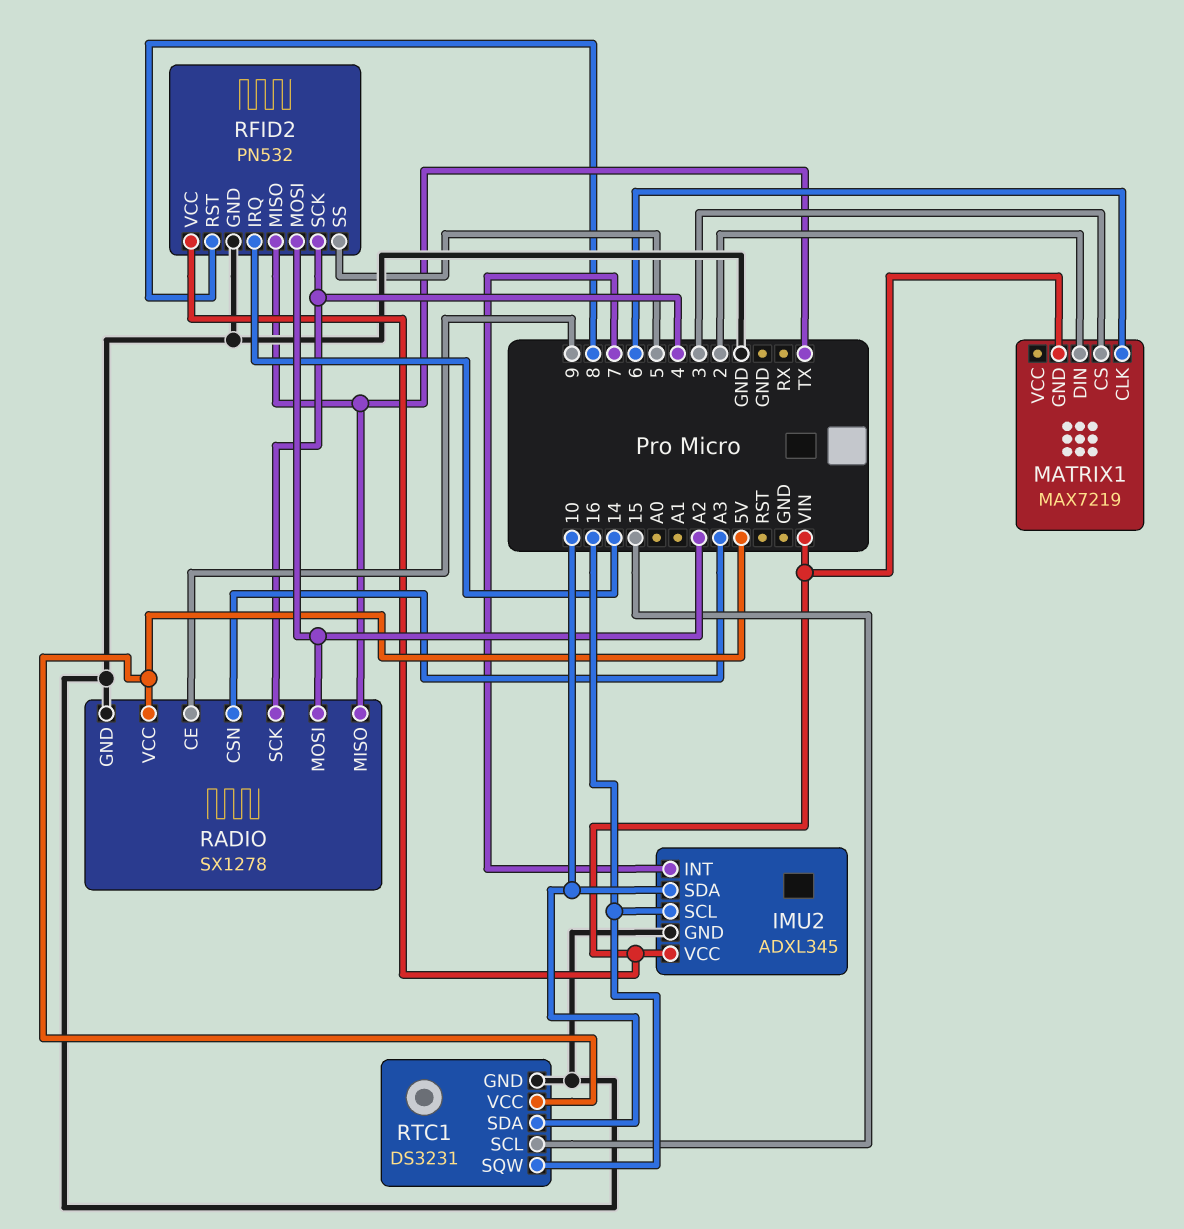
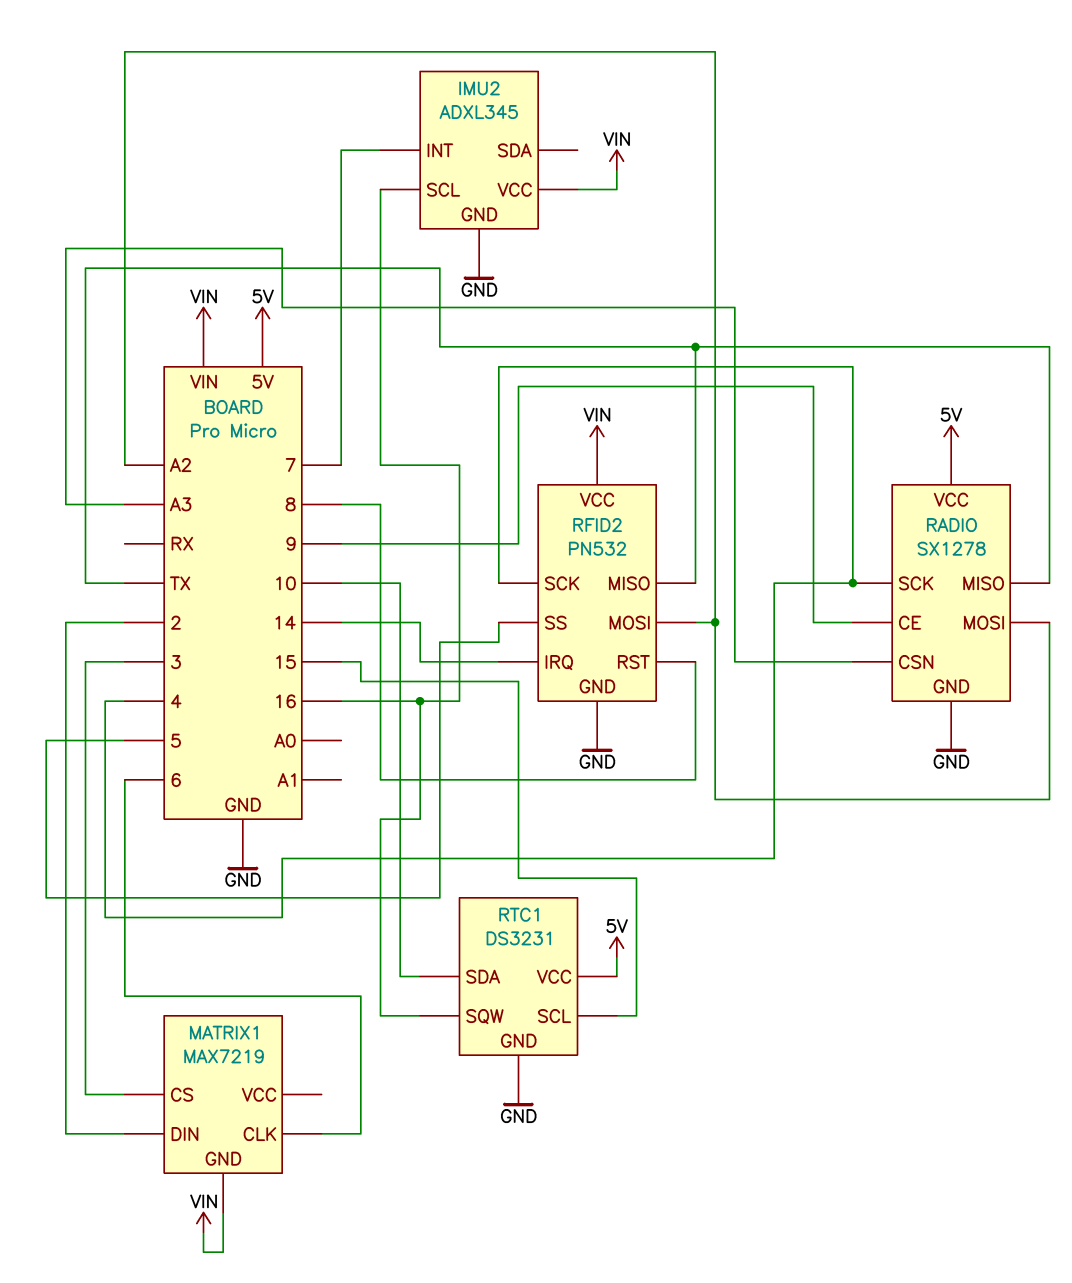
IMU2 pin SDA: 10 -> none

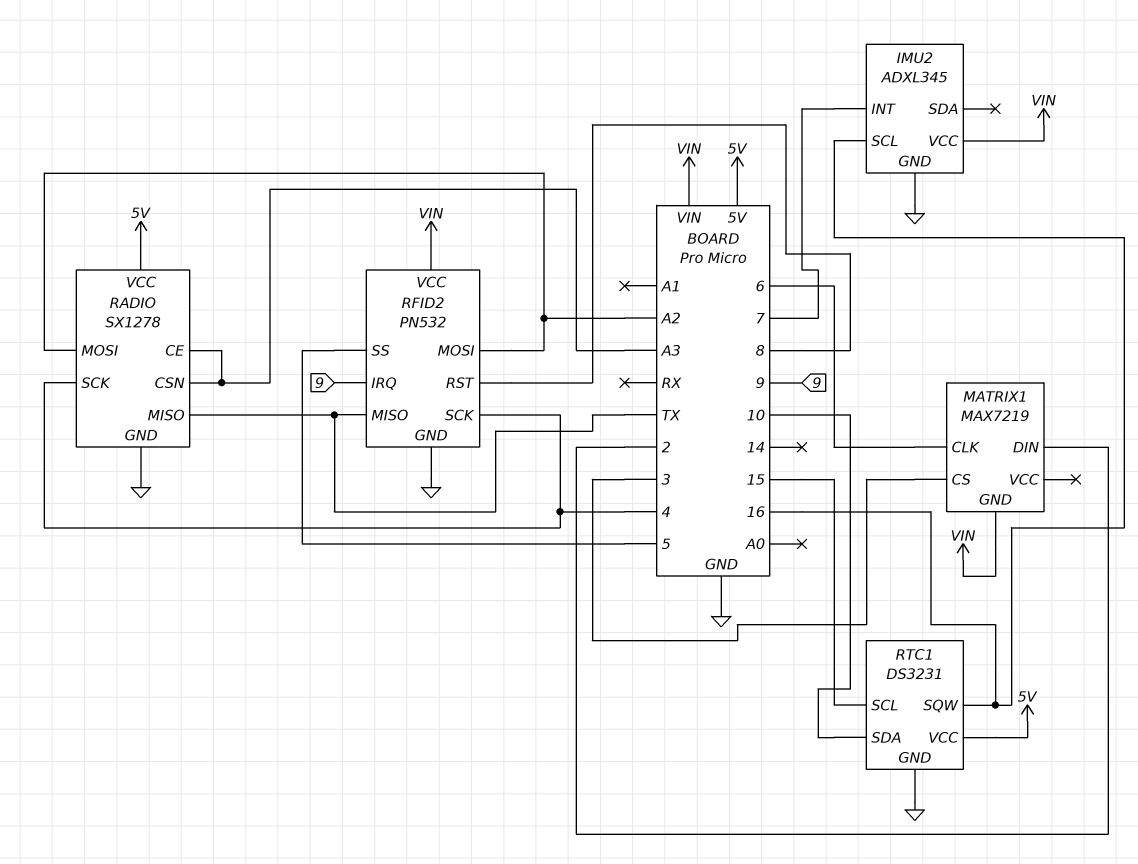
RADIO pin CE: 9 -> A3
RFID2 pin IRQ: 14 -> 9

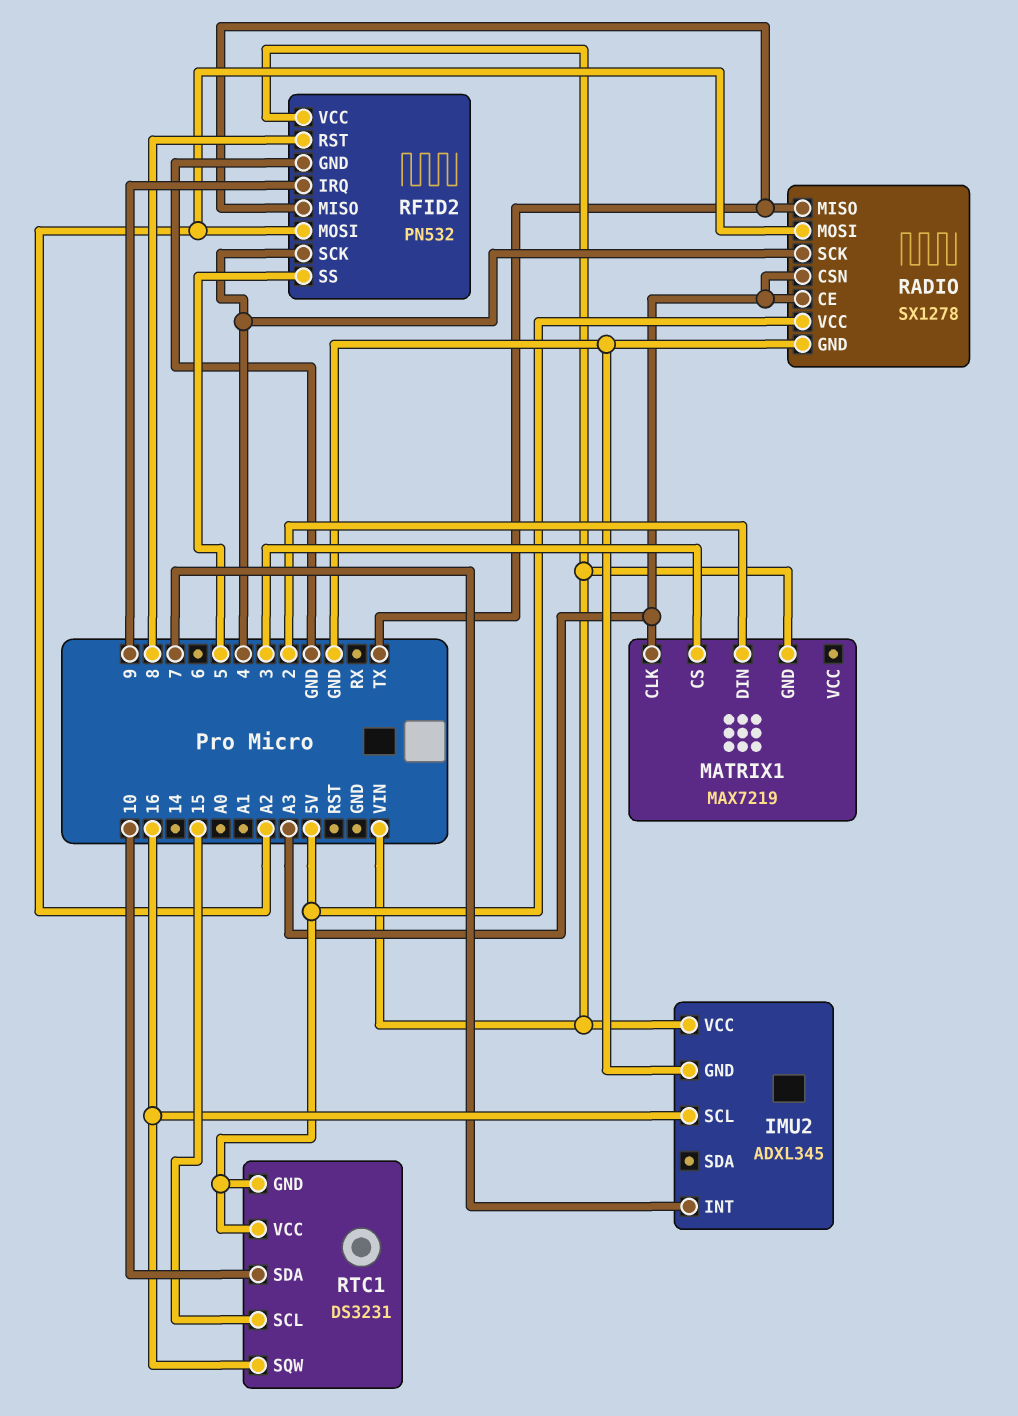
MATRIX1 pin CLK: 6 -> A3
RTC1 pin GND: GND -> 5V

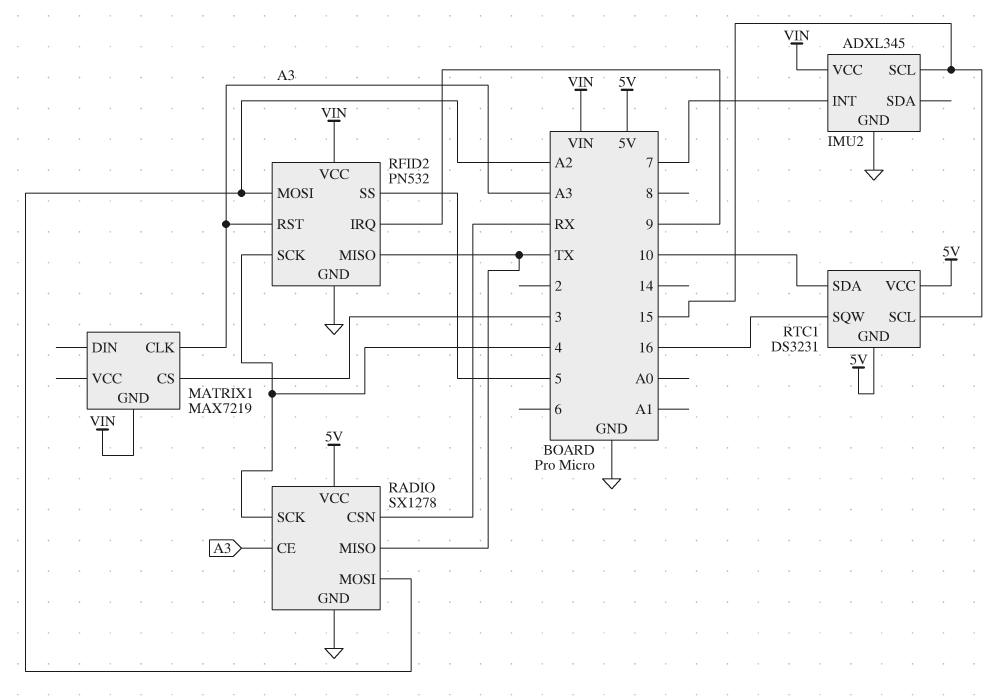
IMU2 pin SCL: 16 -> 15
MATRIX1 pin DIN: 2 -> none
RADIO pin CSN: A3 -> RX
RFID2 pin RST: 8 -> A3

